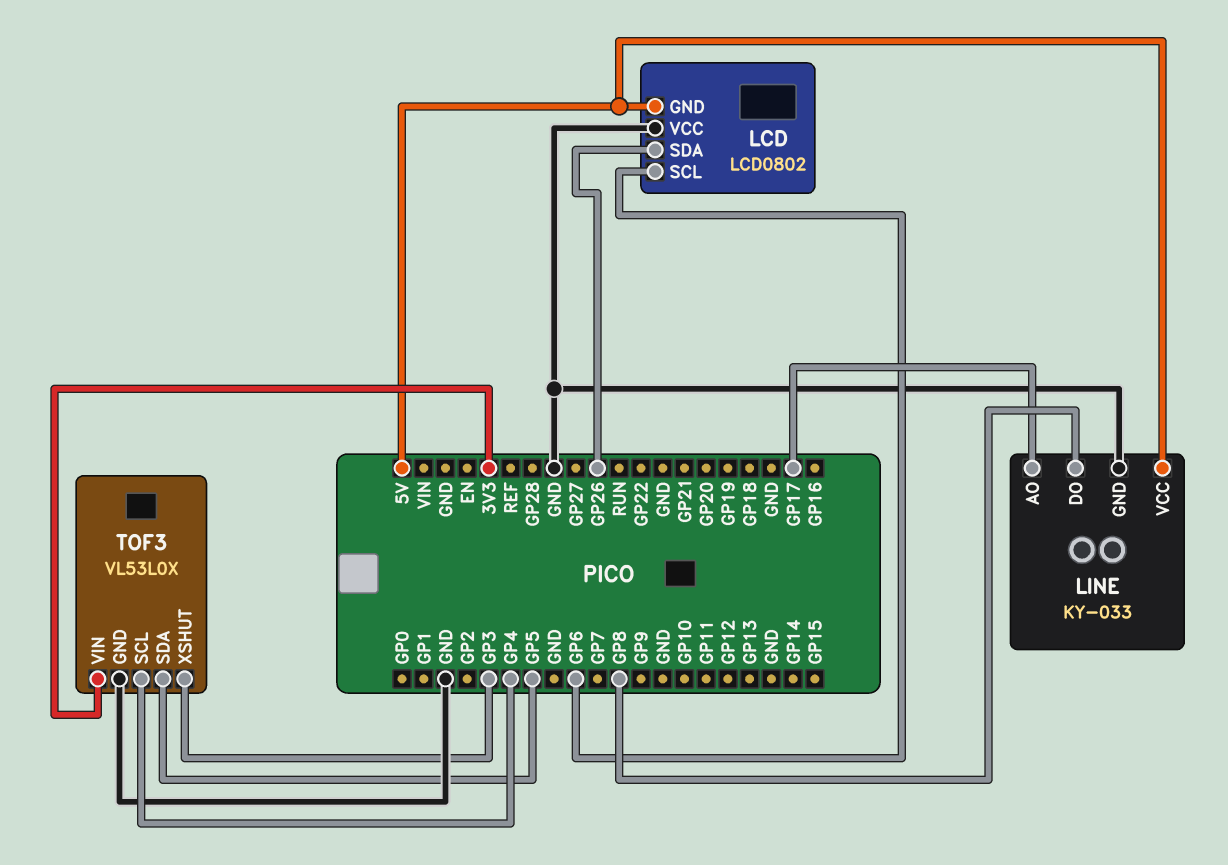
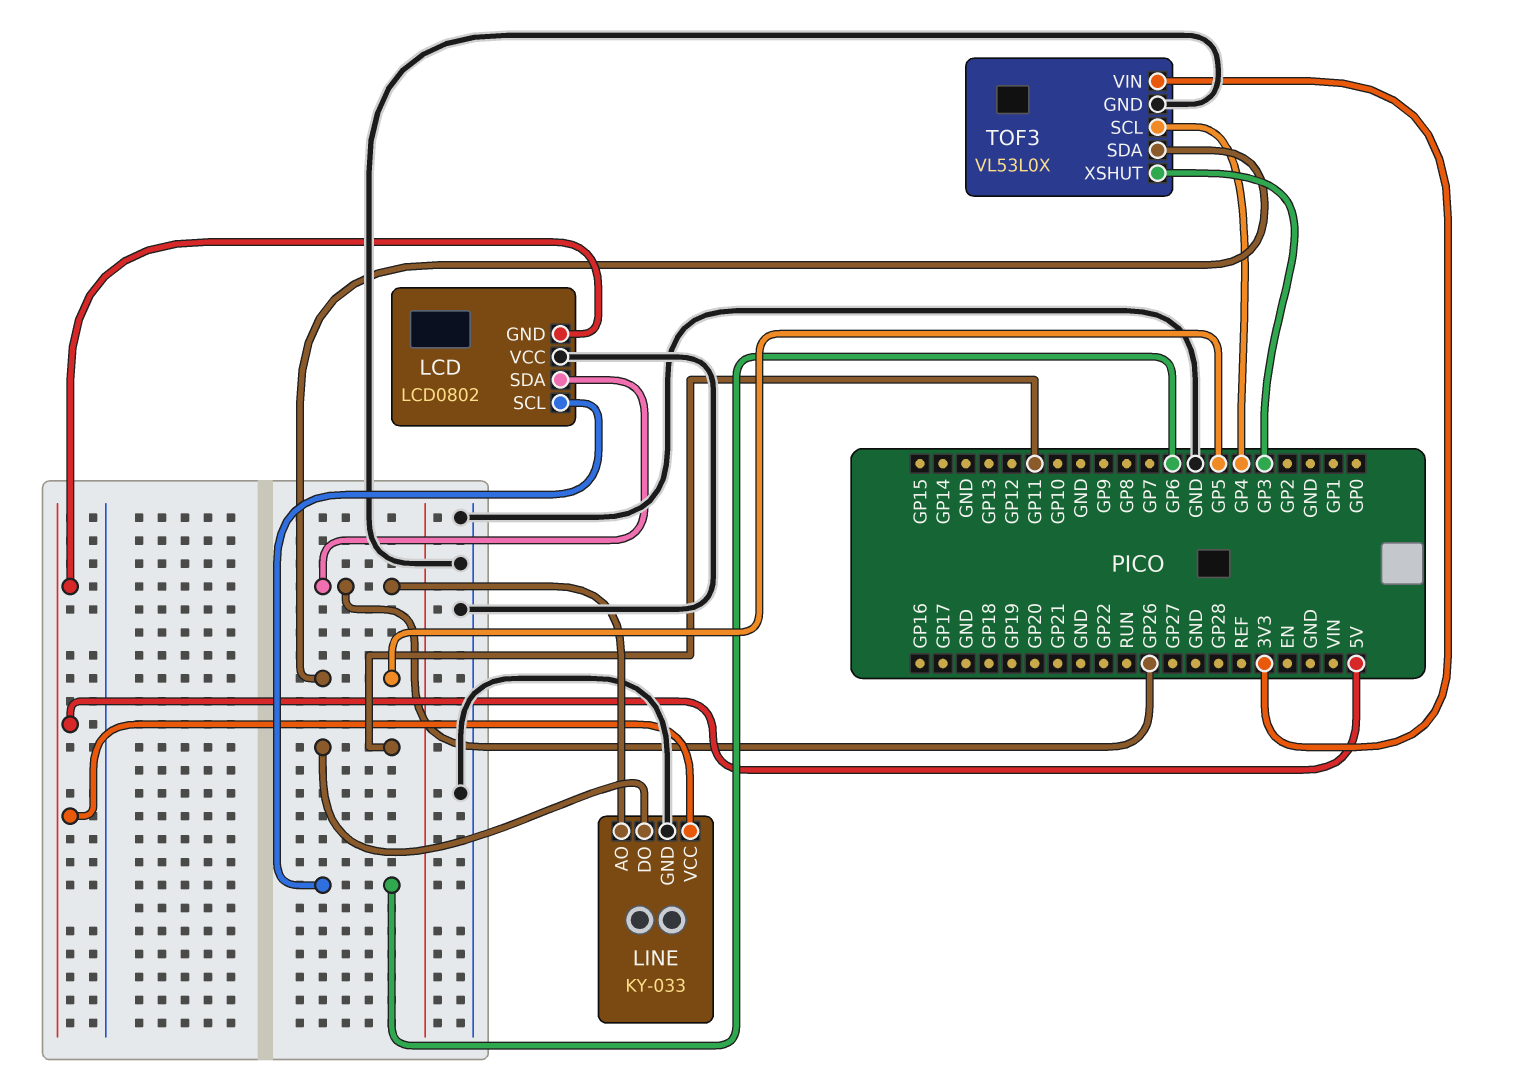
LINE pin AO: GP17 -> GP26
LINE pin DO: GP8 -> GP11

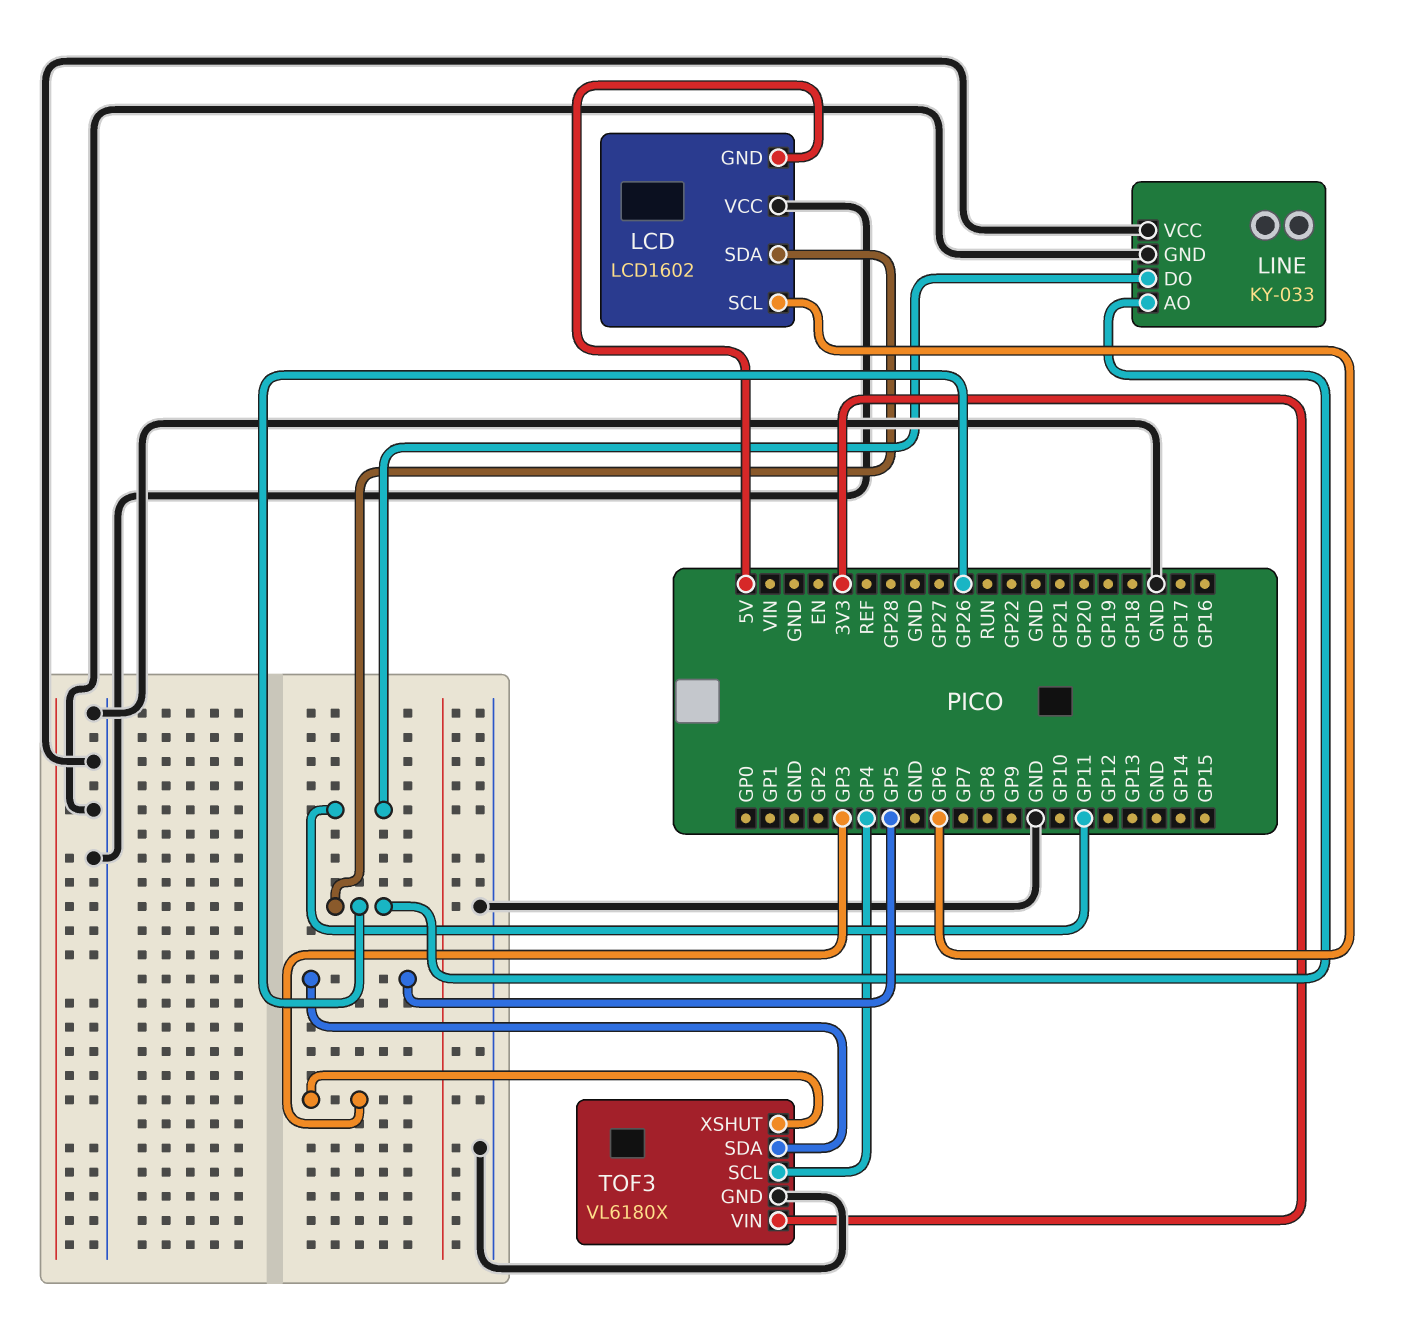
LCD: LCD0802 -> LCD1602
LINE pin VCC: 5V -> GND
TOF3: VL53L0X -> VL6180X

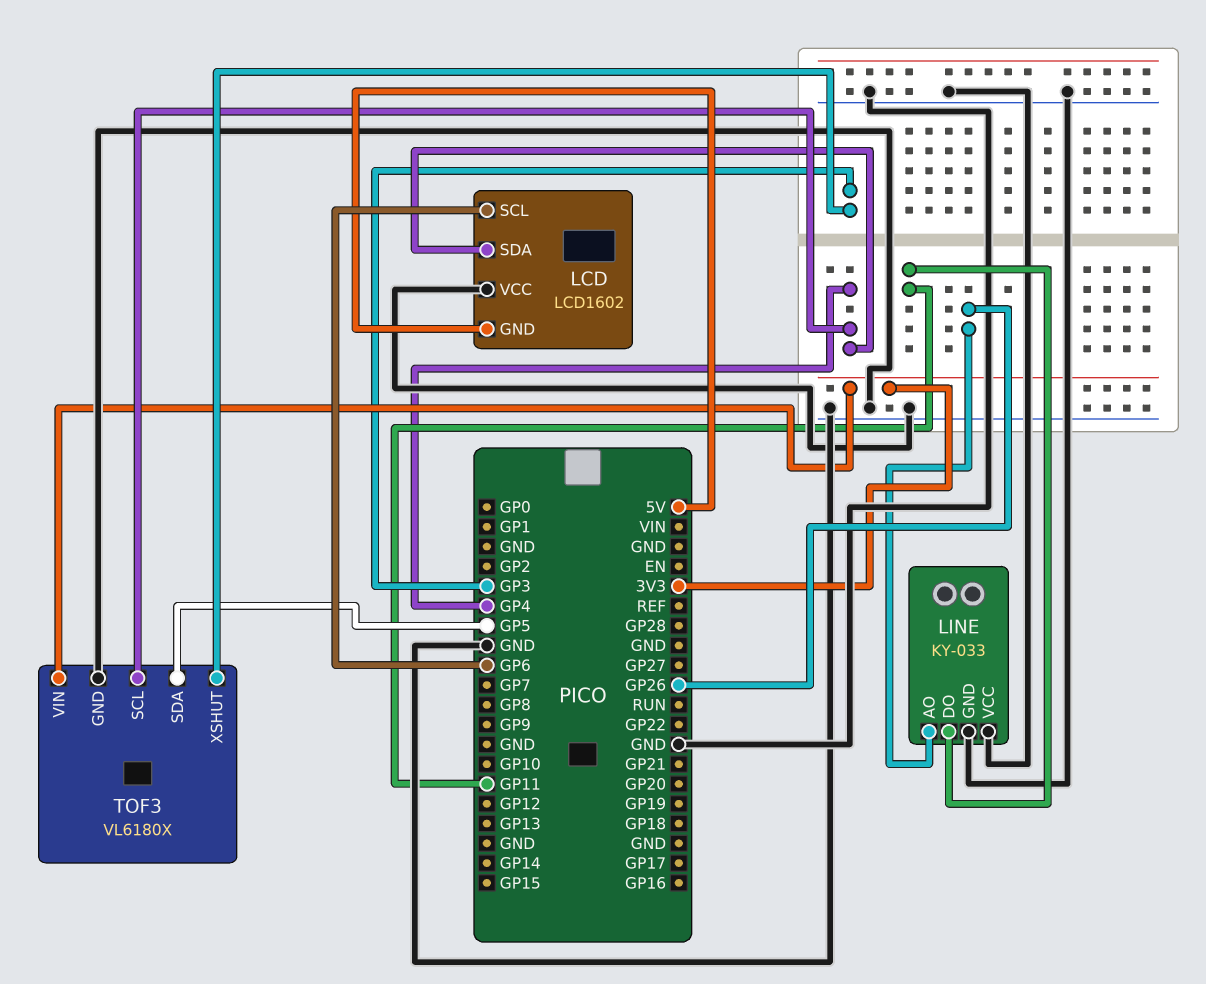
LCD pin SDA: GP26 -> GP4

